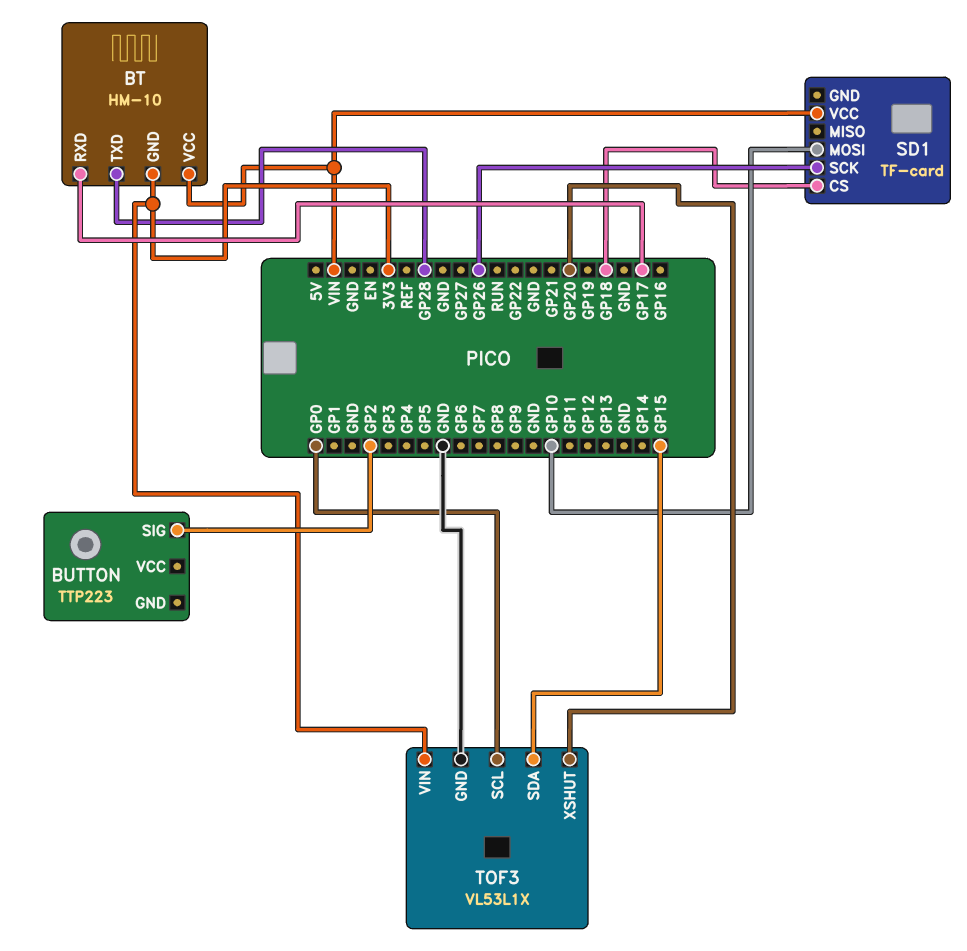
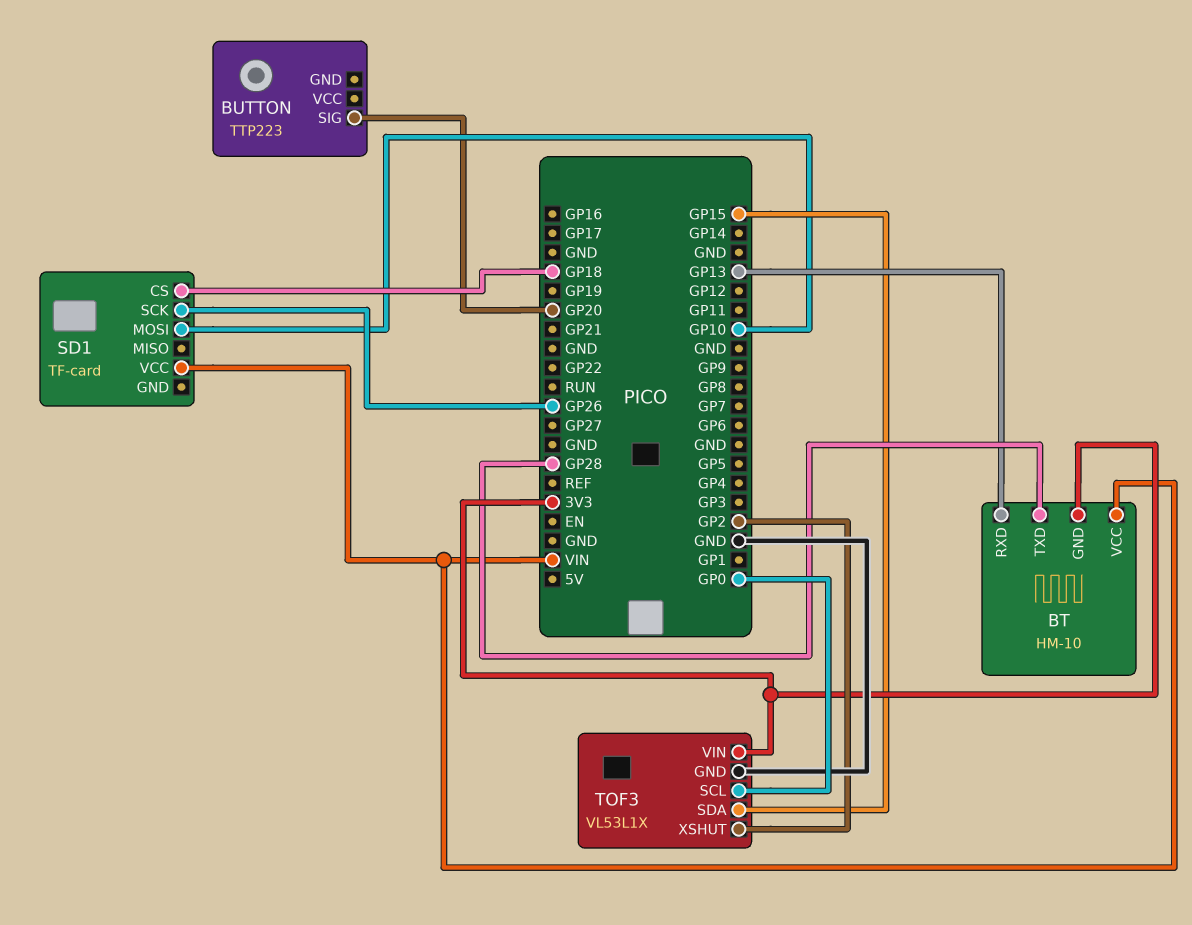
BT pin RXD: GP17 -> GP13
BUTTON pin SIG: GP2 -> GP20
TOF3 pin XSHUT: GP20 -> GP2

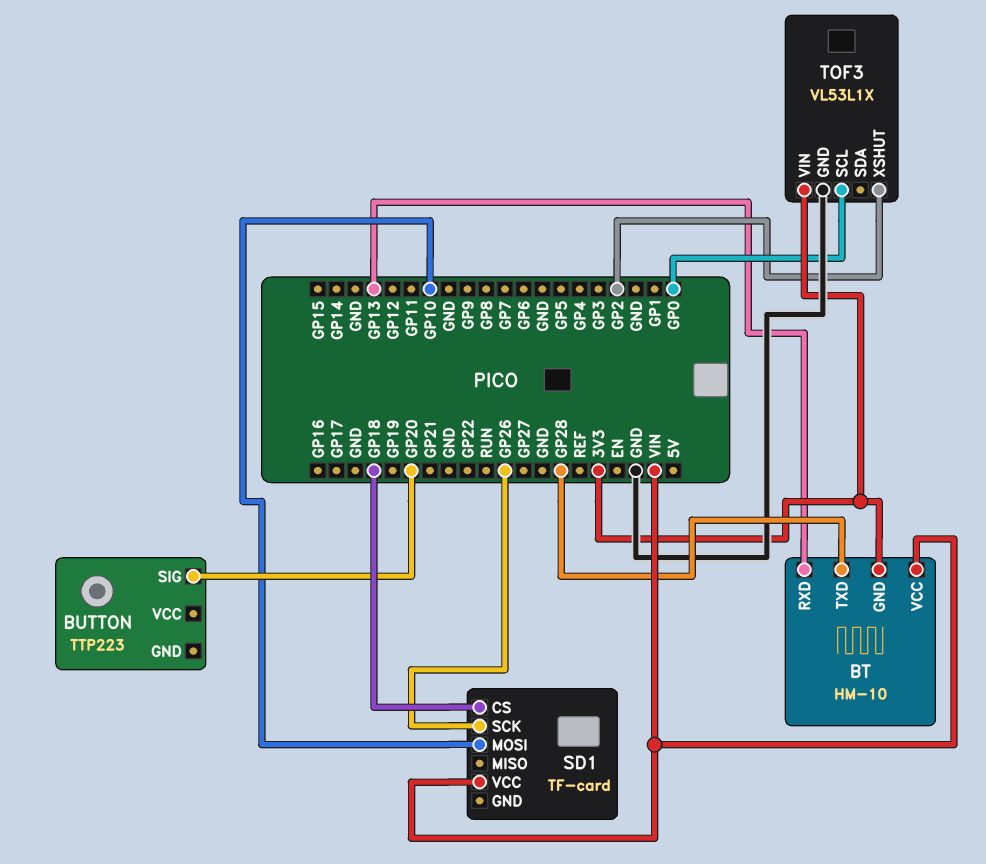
TOF3 pin SDA: GP15 -> none

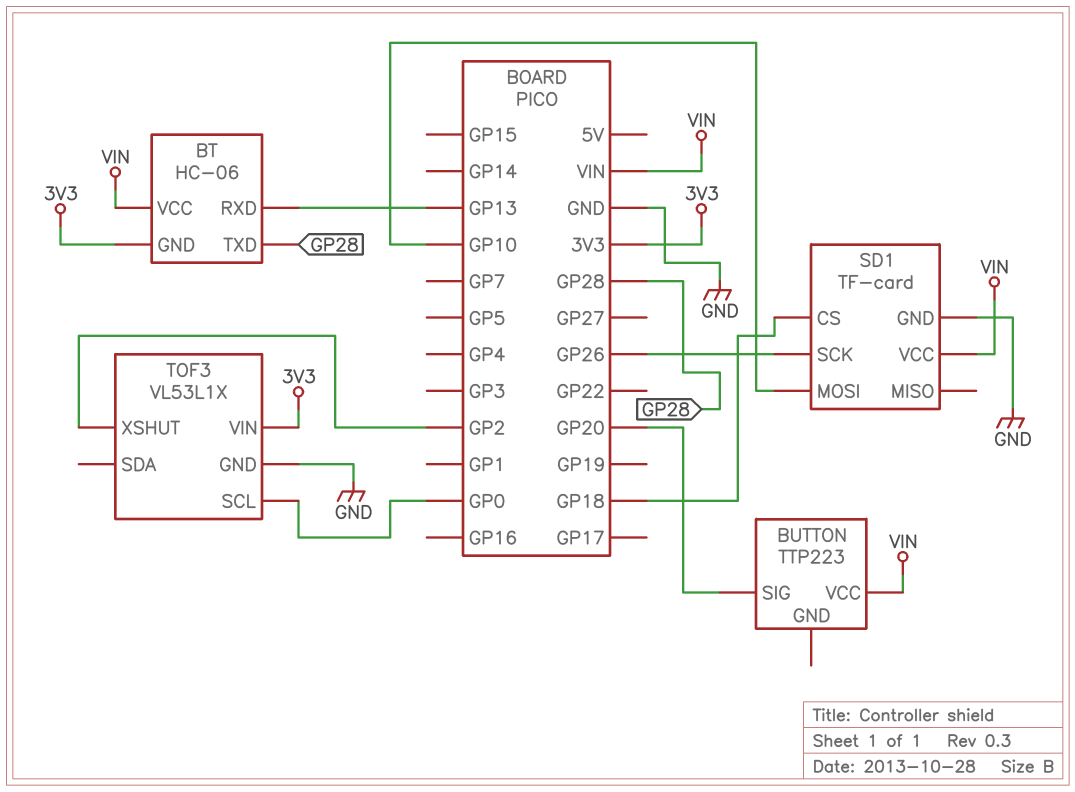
BT: HM-10 -> HC-06
BUTTON pin VCC: none -> VIN
SD1 pin GND: none -> GND

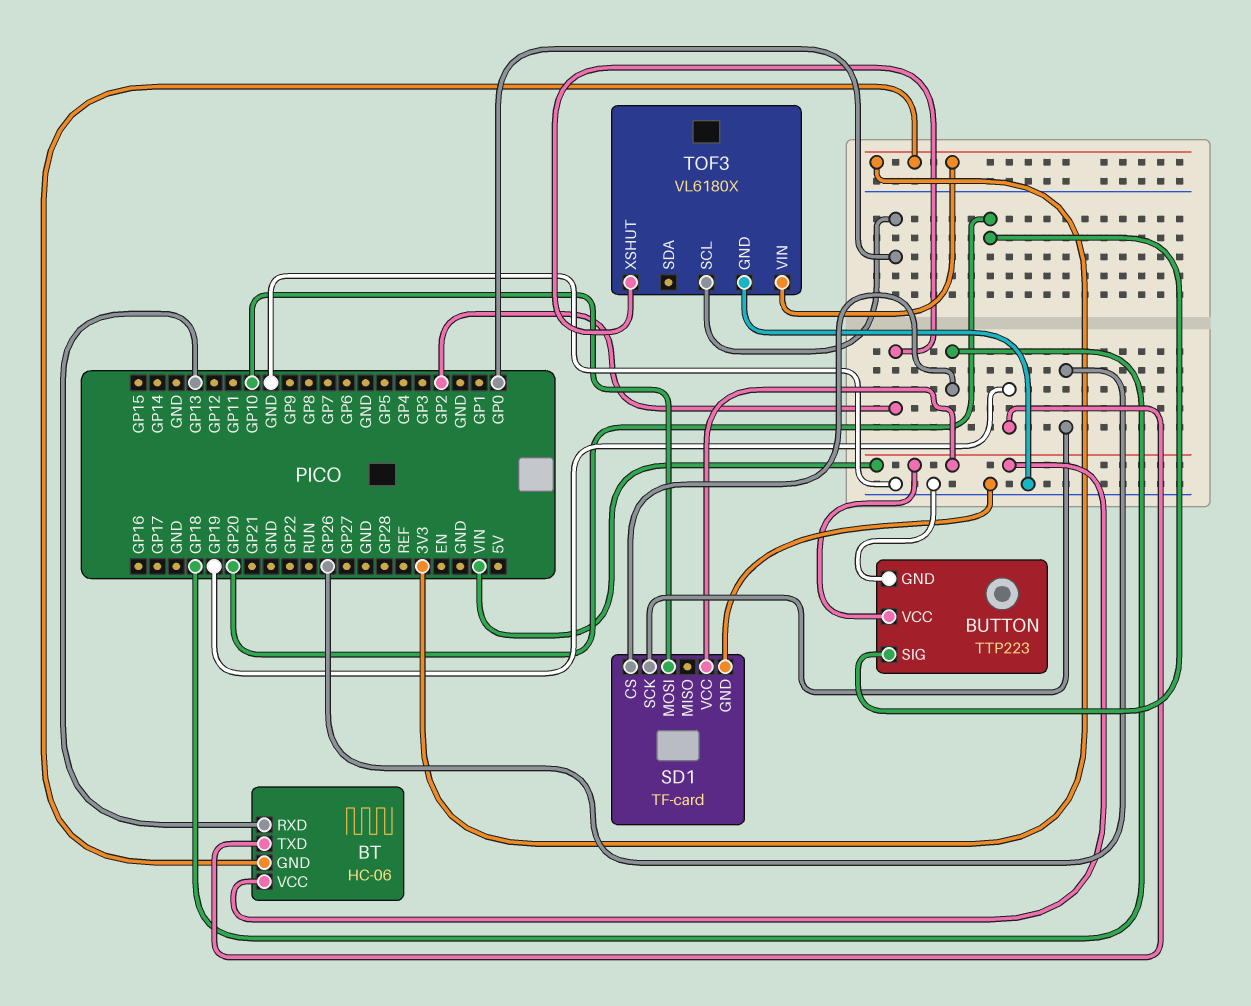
BT pin TXD: GP28 -> GP19
BUTTON pin GND: none -> GND
TOF3: VL53L1X -> VL6180X

